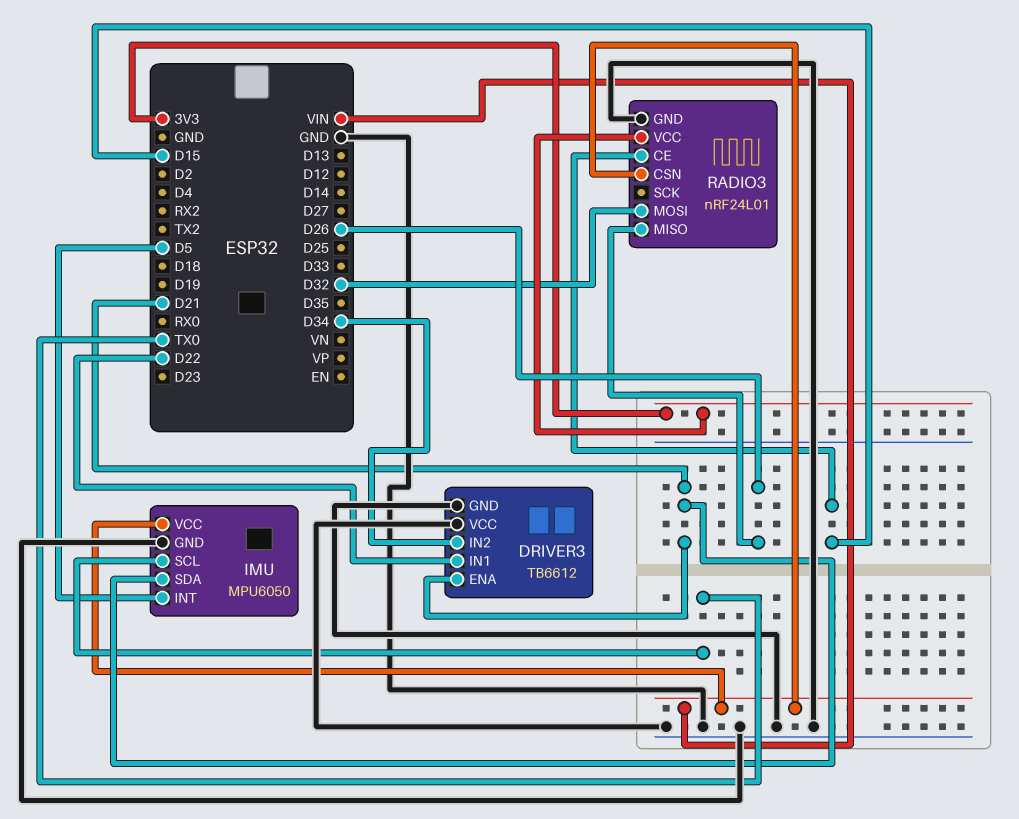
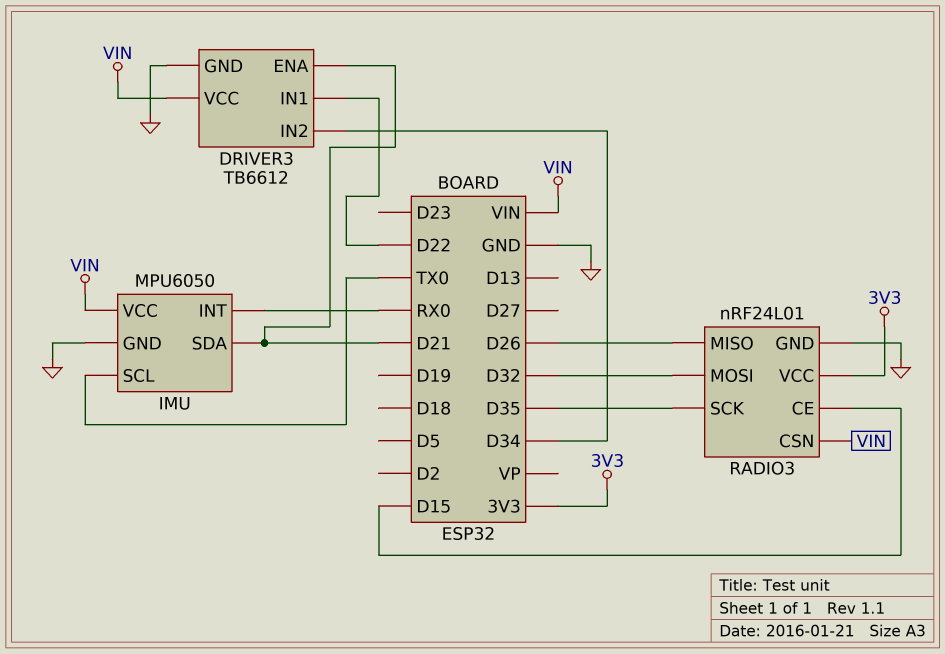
DRIVER3 pin VCC: GND -> VIN
IMU pin INT: D5 -> RX0
RADIO3 pin SCK: none -> D35

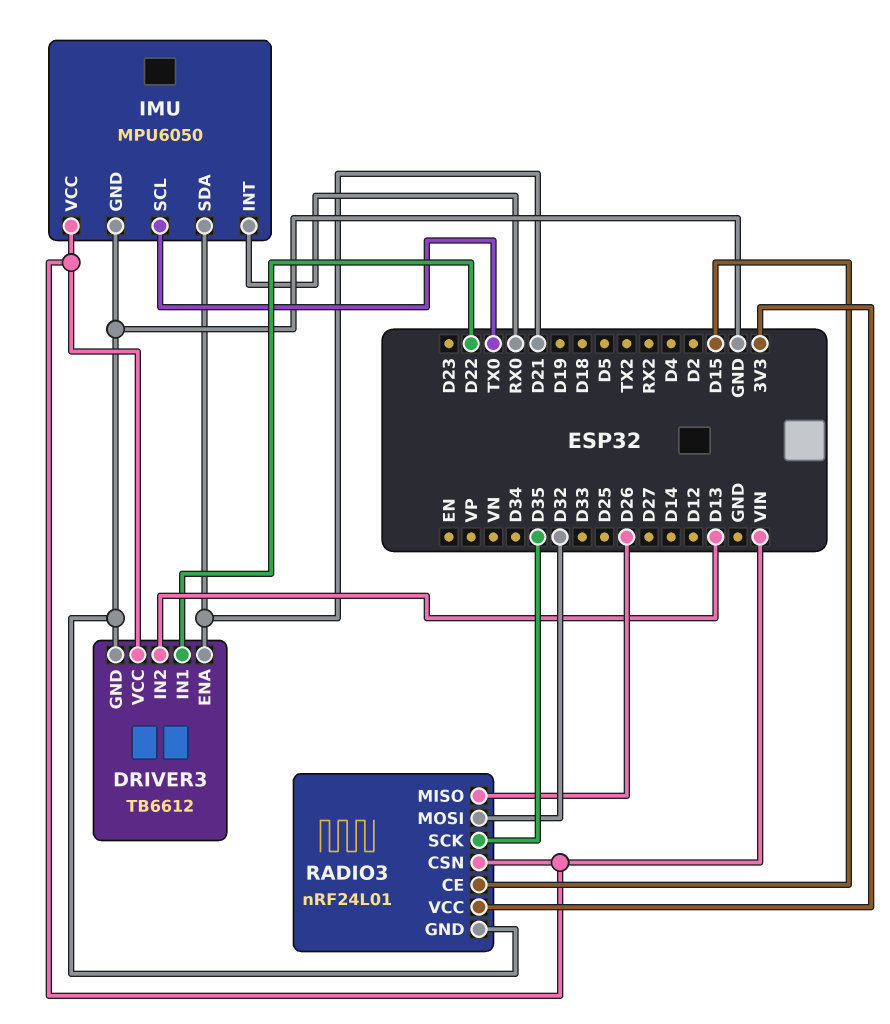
DRIVER3 pin IN2: D34 -> D13

